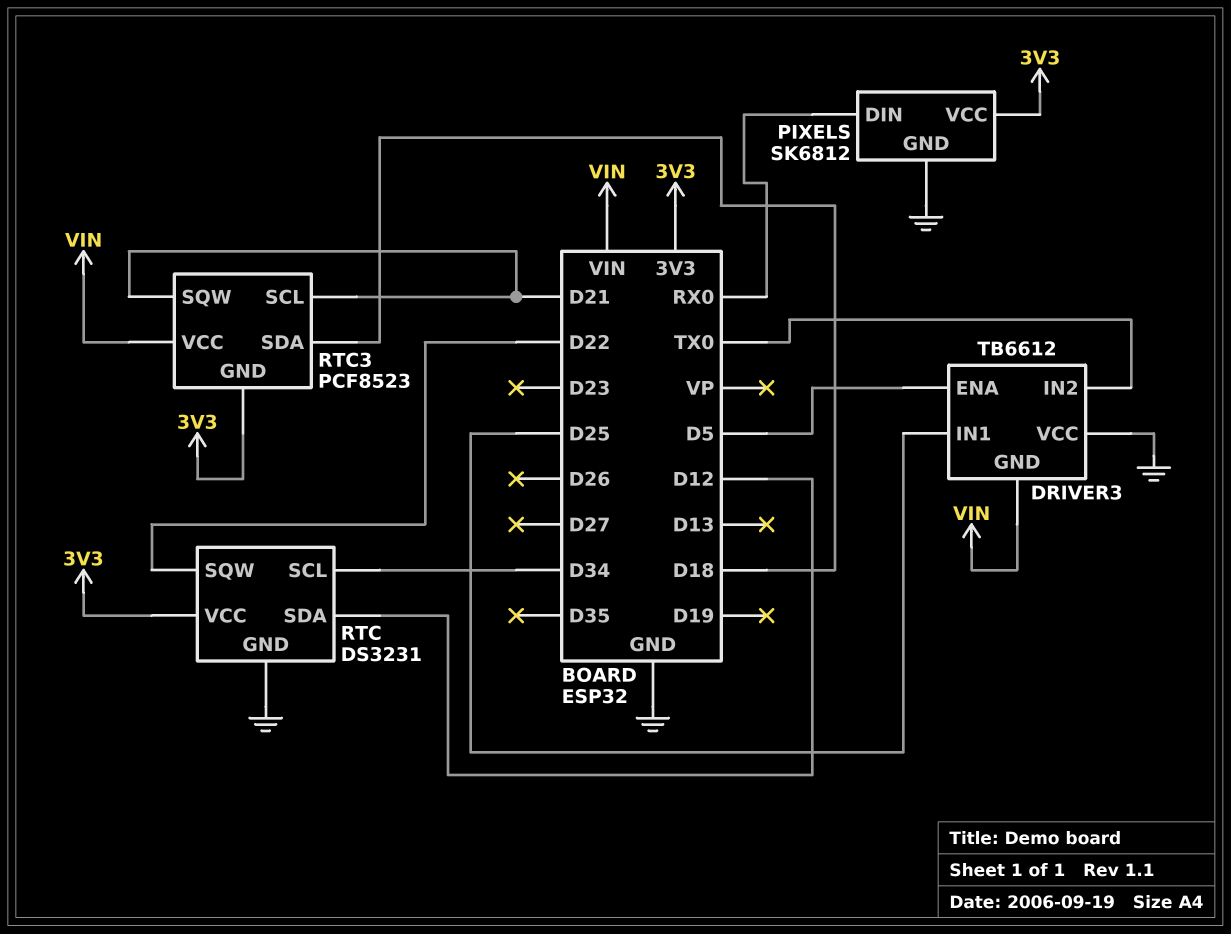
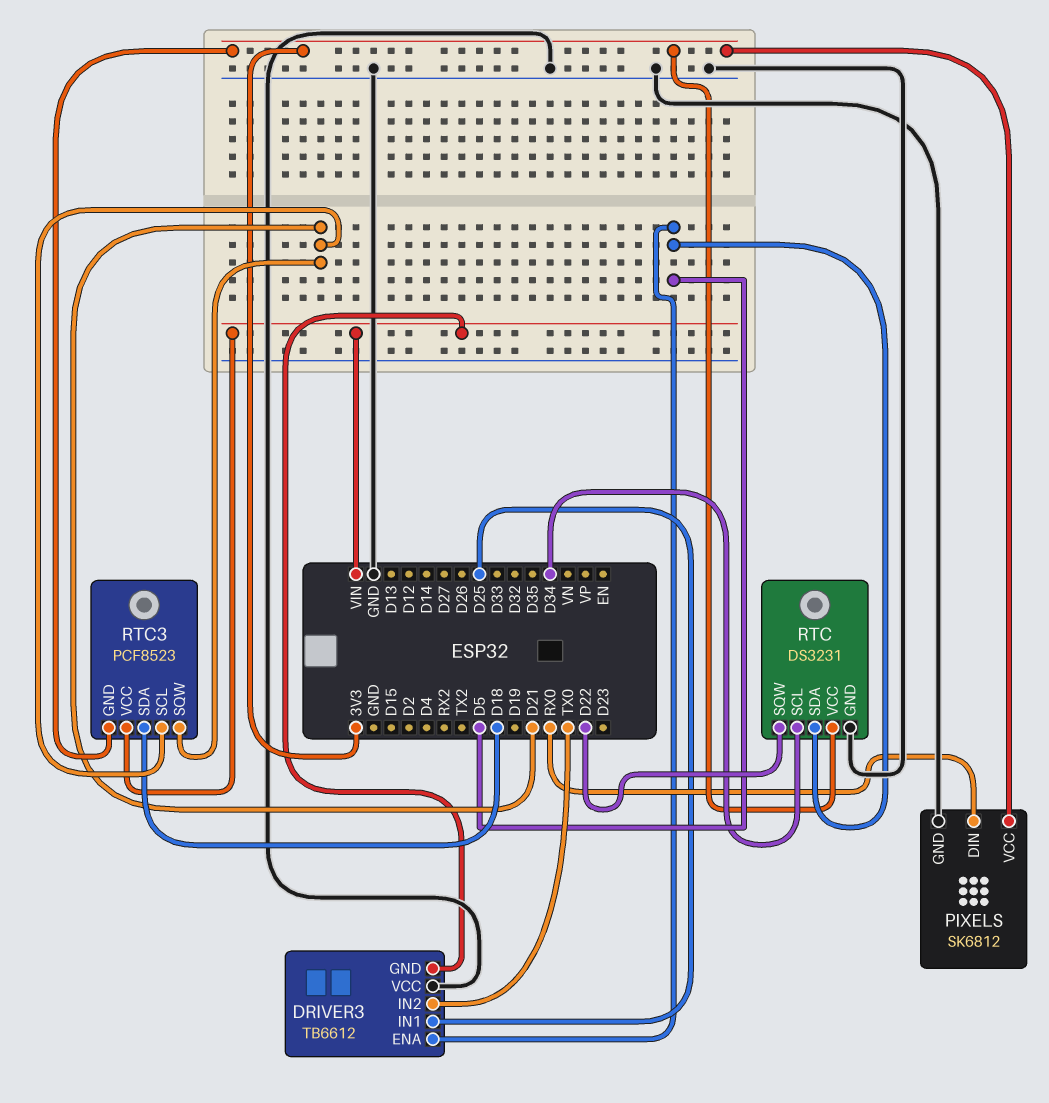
RTC pin SDA: D12 -> D5

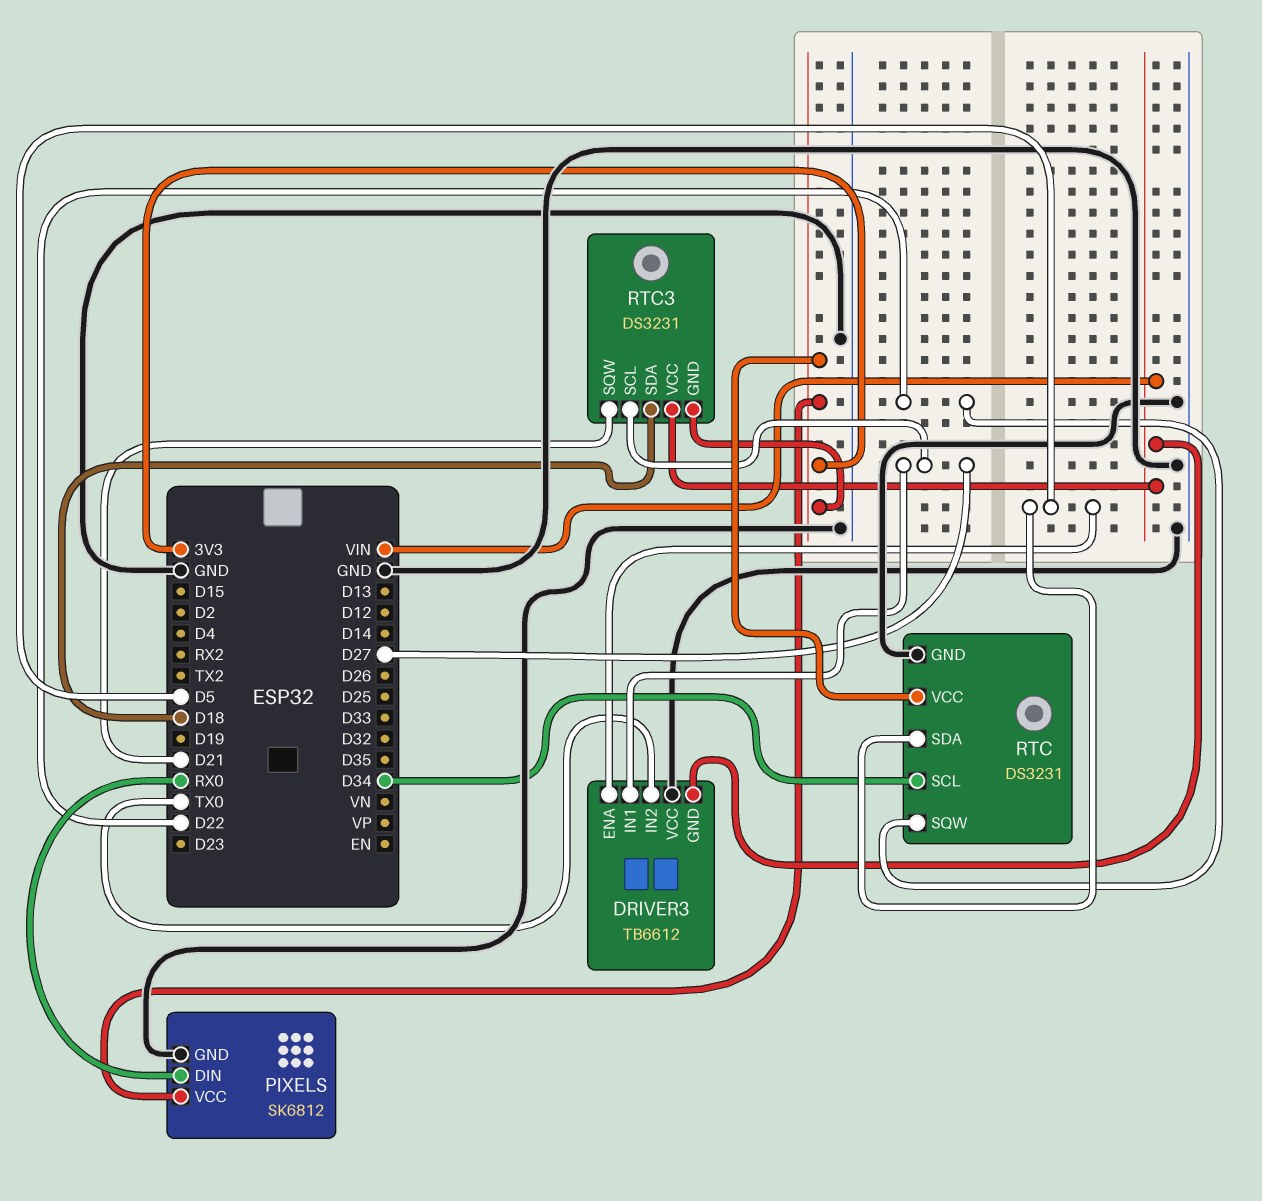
DRIVER3 pin IN1: D25 -> D27
RTC3: PCF8523 -> DS3231
RTC3 pin SCL: D21 -> D27

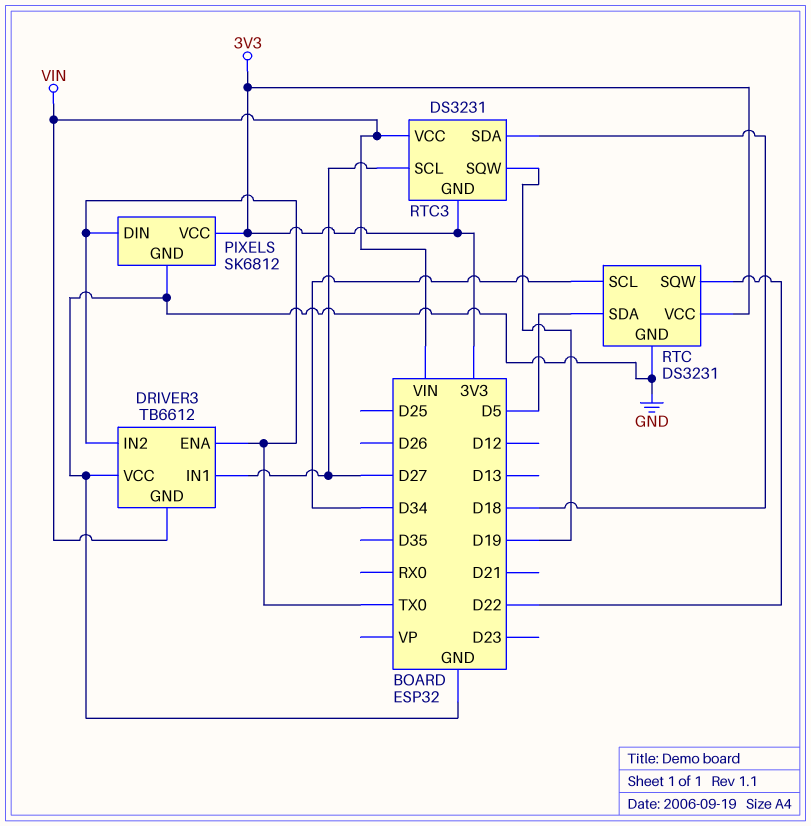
DRIVER3 pin ENA: D5 -> TX0
PIXELS pin DIN: RX0 -> TX0
RTC3 pin SQW: D21 -> D19

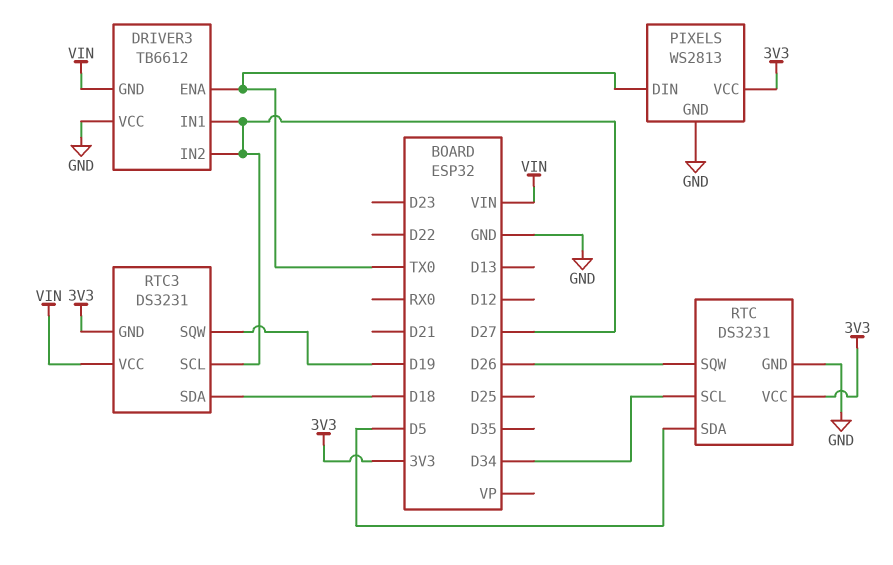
DRIVER3 pin IN2: TX0 -> D27
PIXELS: SK6812 -> WS2813
RTC pin SQW: D22 -> D26

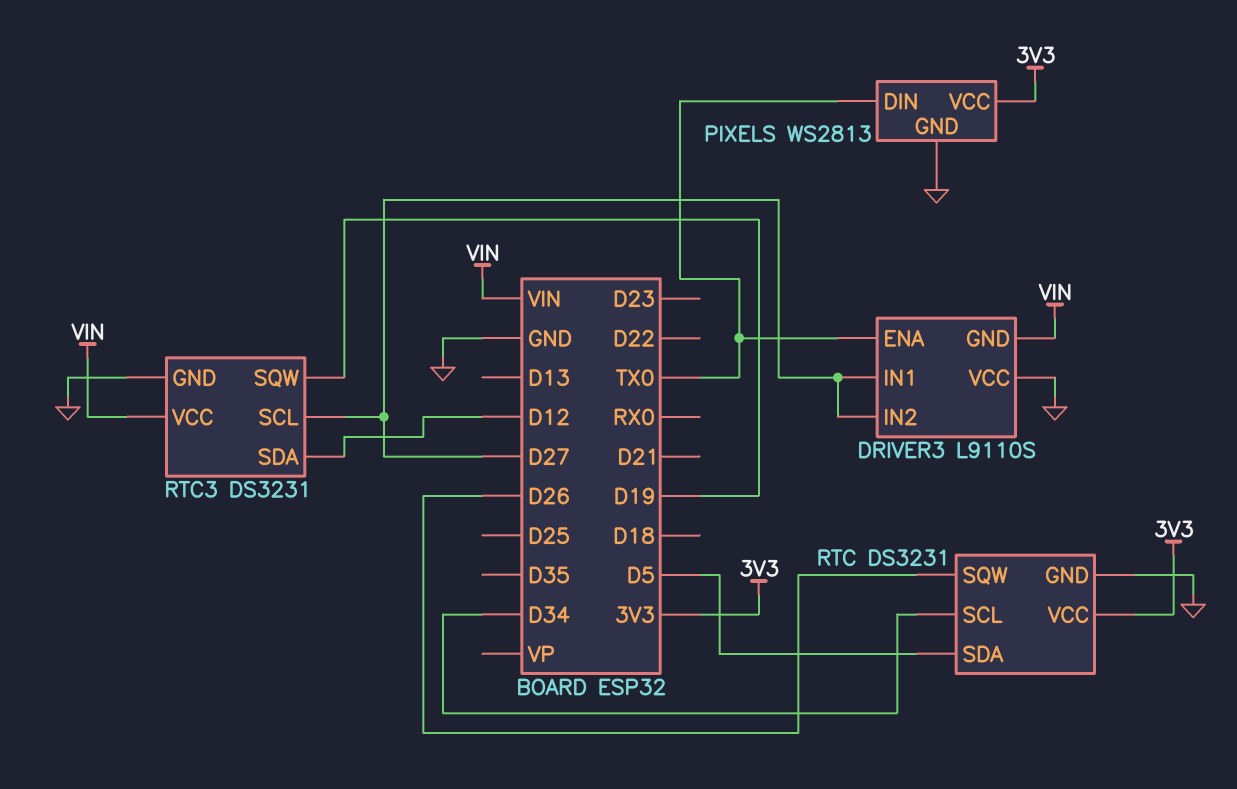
DRIVER3: TB6612 -> L9110S
RTC3 pin GND: 3V3 -> GND
RTC3 pin SDA: D18 -> D12

